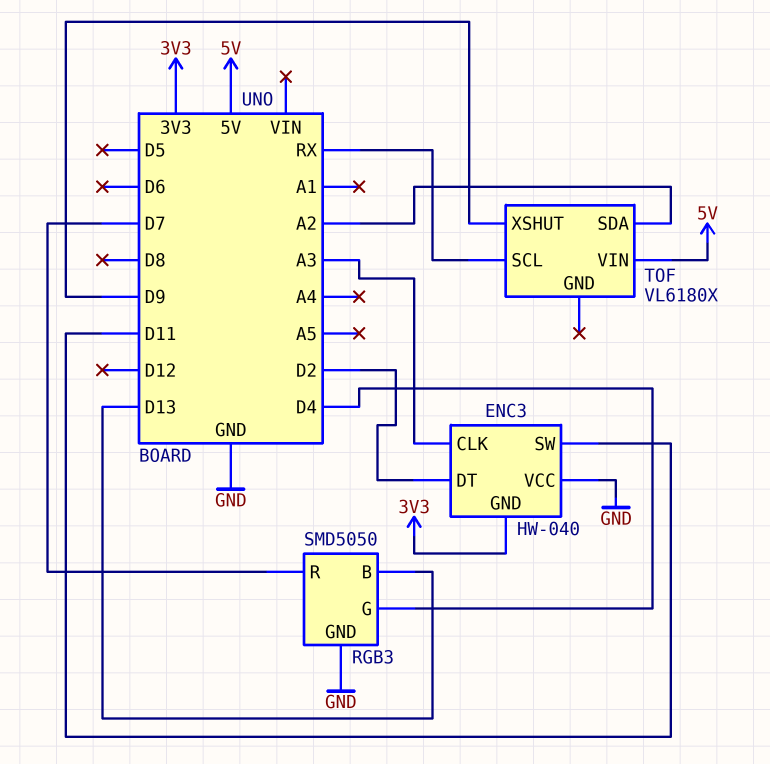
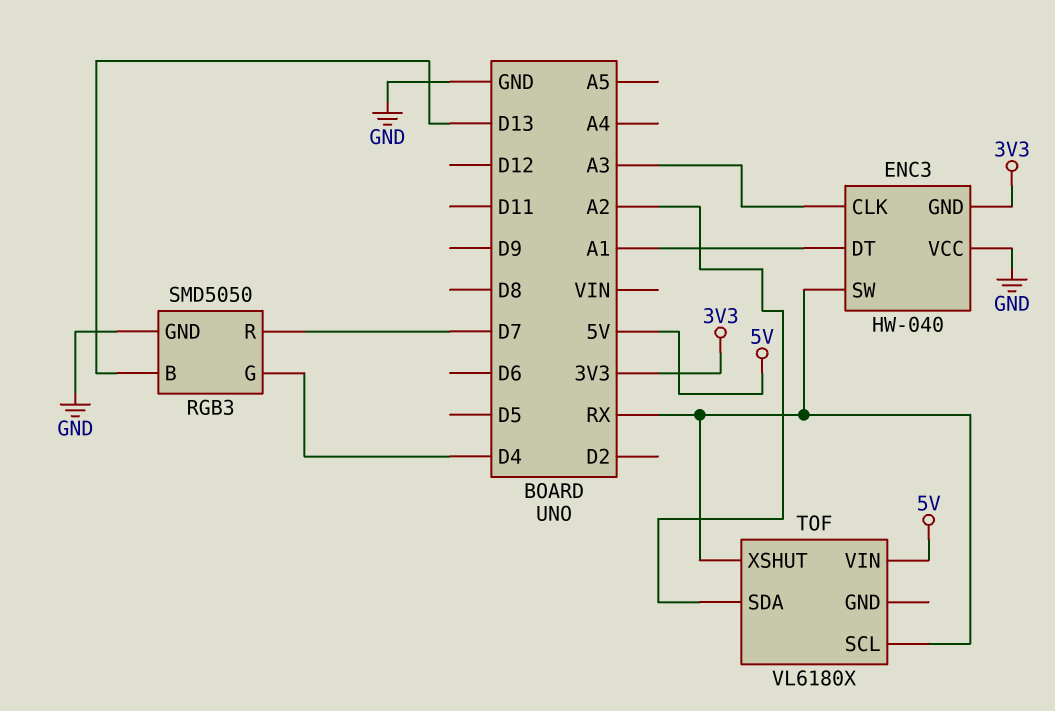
ENC3 pin DT: D2 -> A1
ENC3 pin SW: D11 -> RX
TOF pin XSHUT: D9 -> RX

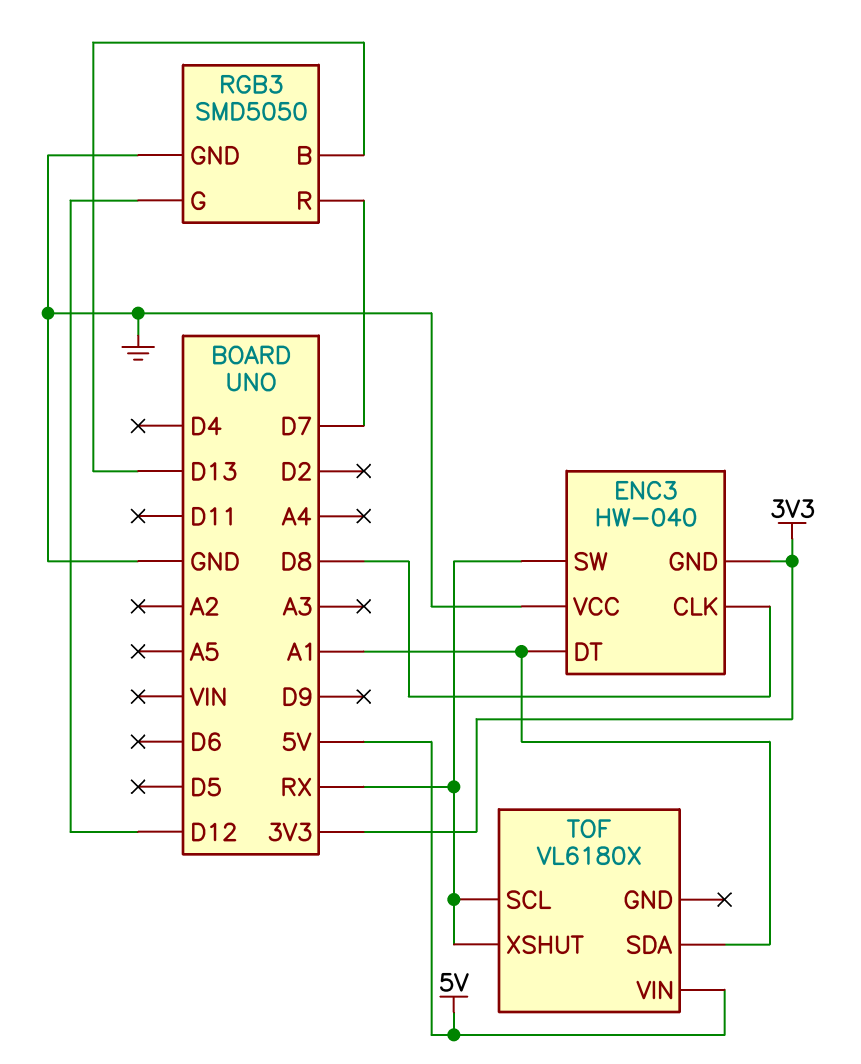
ENC3 pin CLK: A3 -> D8
RGB3 pin G: D4 -> D12
TOF pin SDA: A2 -> A1

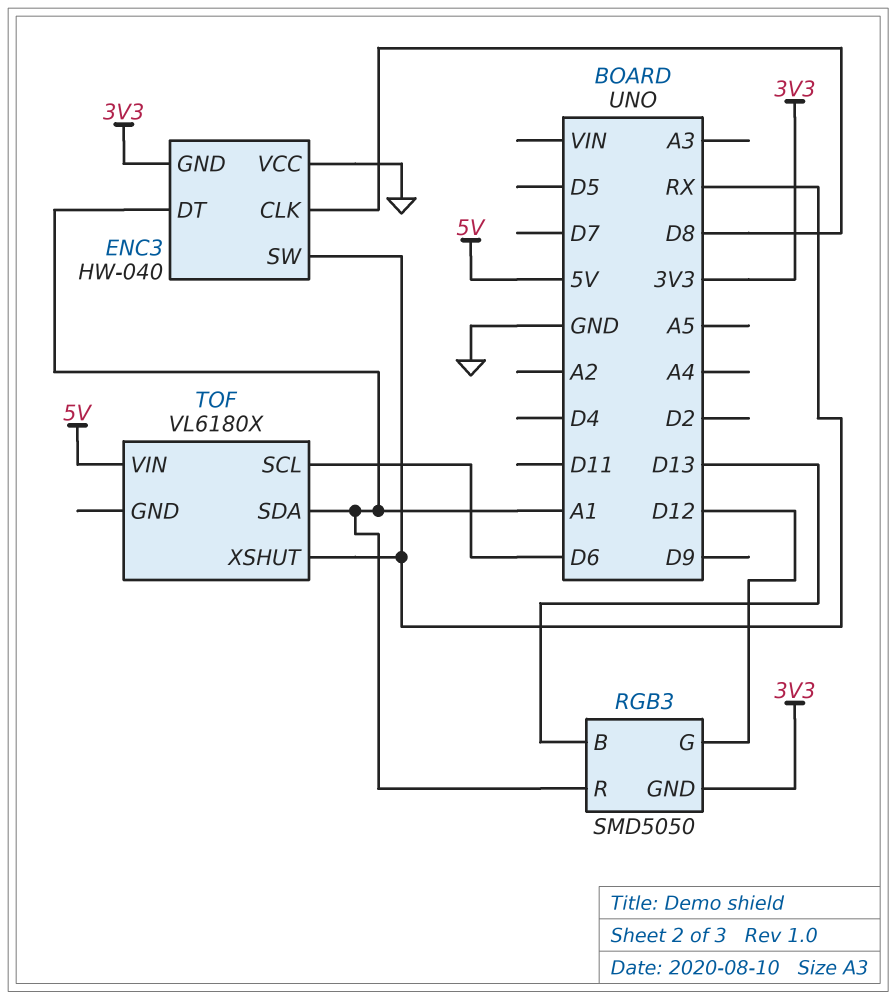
RGB3 pin GND: GND -> 3V3
RGB3 pin R: D7 -> A1
TOF pin SCL: RX -> D6

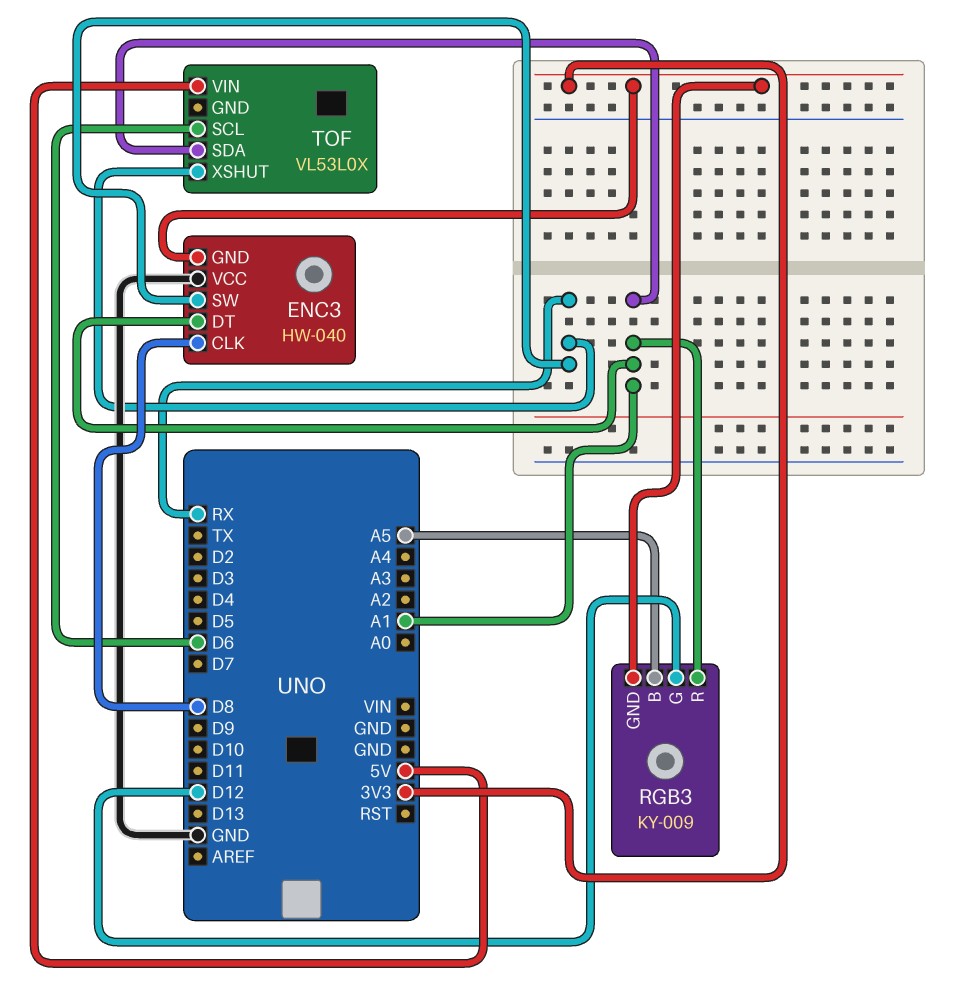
RGB3: SMD5050 -> KY-009
RGB3 pin B: D13 -> A5
TOF: VL6180X -> VL53L0X

